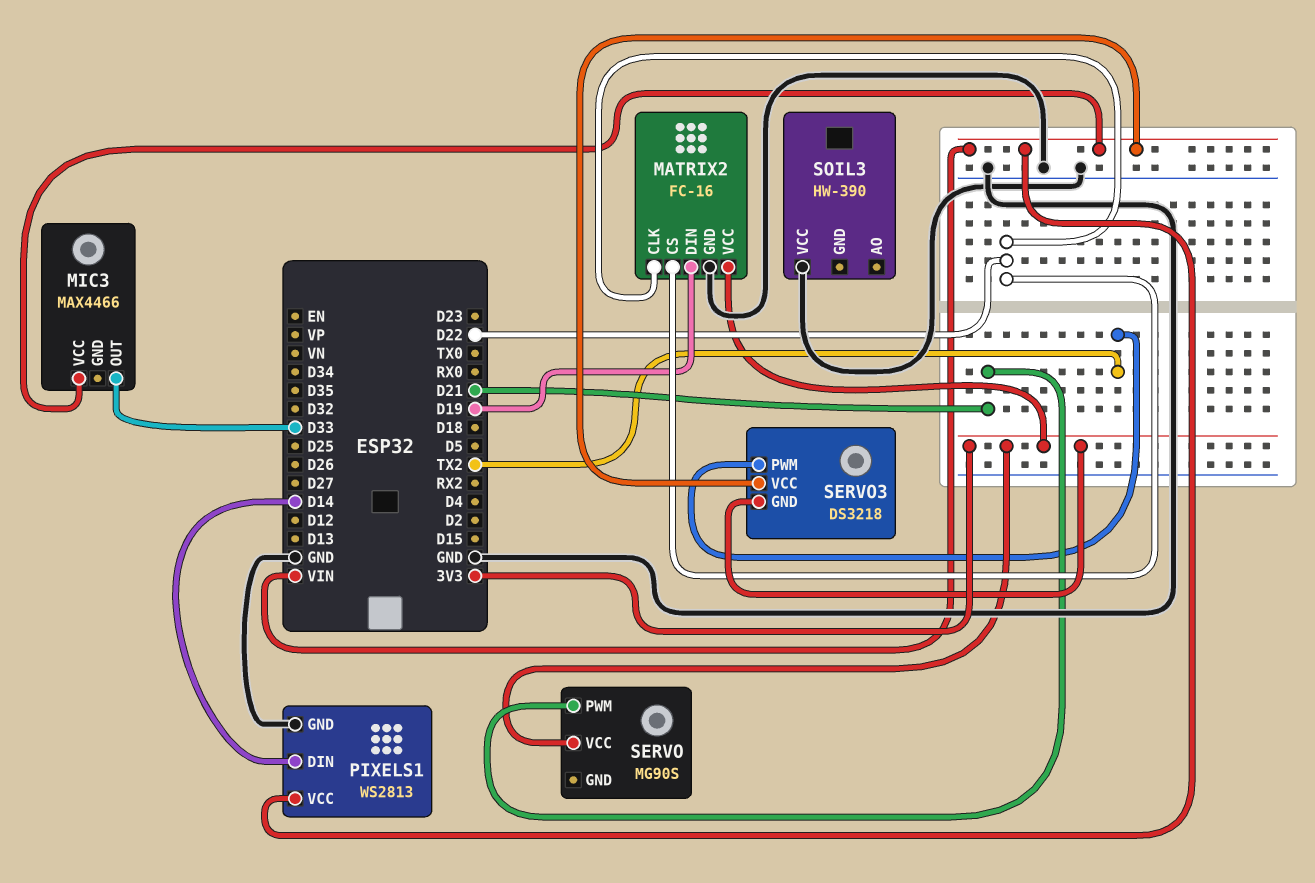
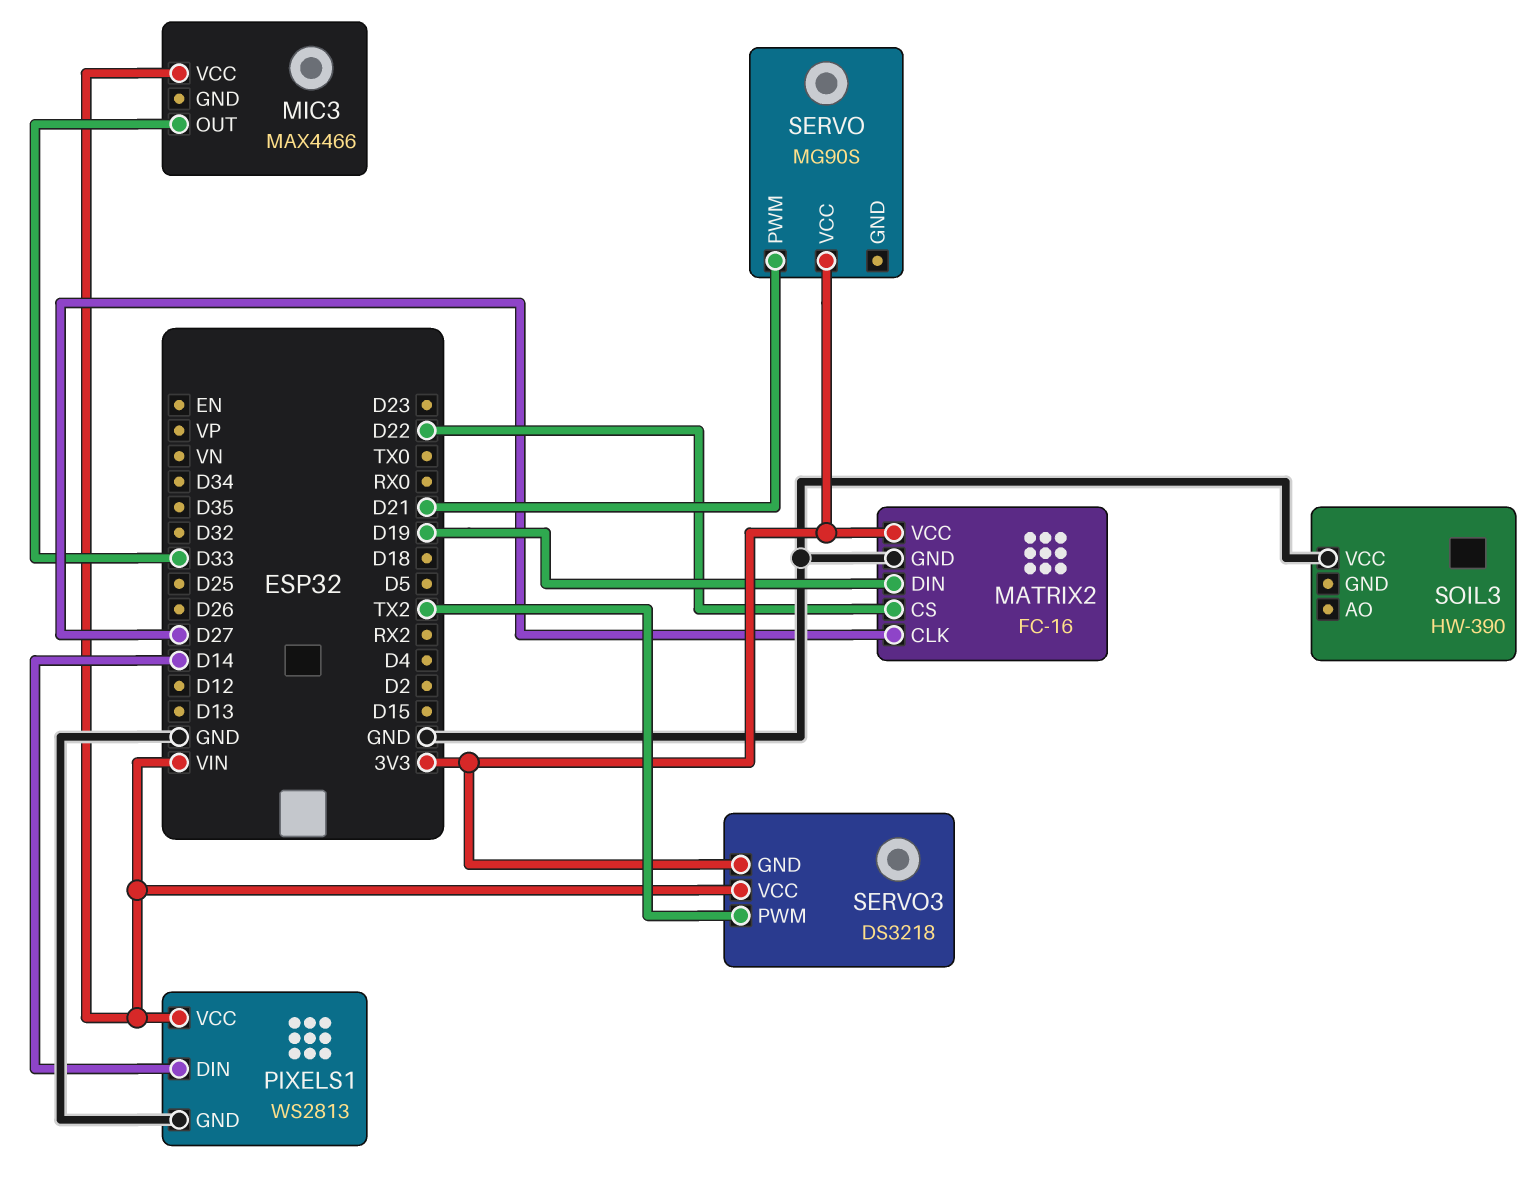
MATRIX2 pin CLK: D22 -> D27

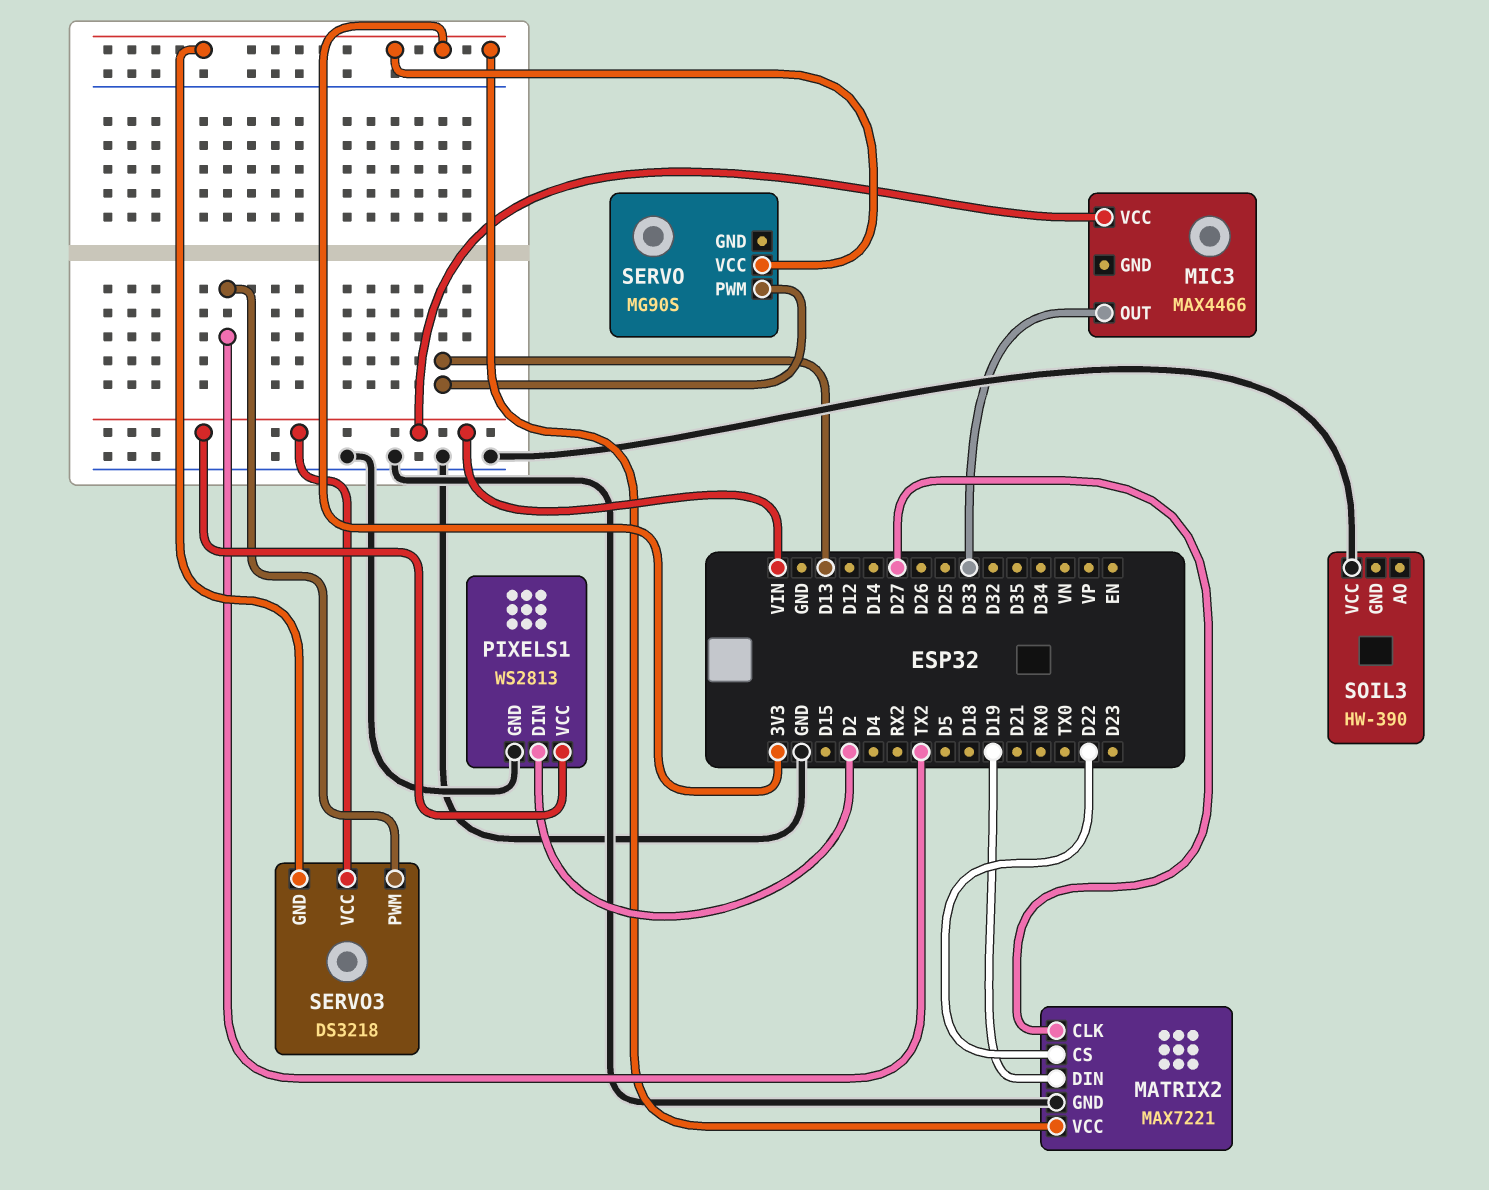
MATRIX2: FC-16 -> MAX7221
PIXELS1 pin DIN: D14 -> D2
SERVO pin PWM: D21 -> D13

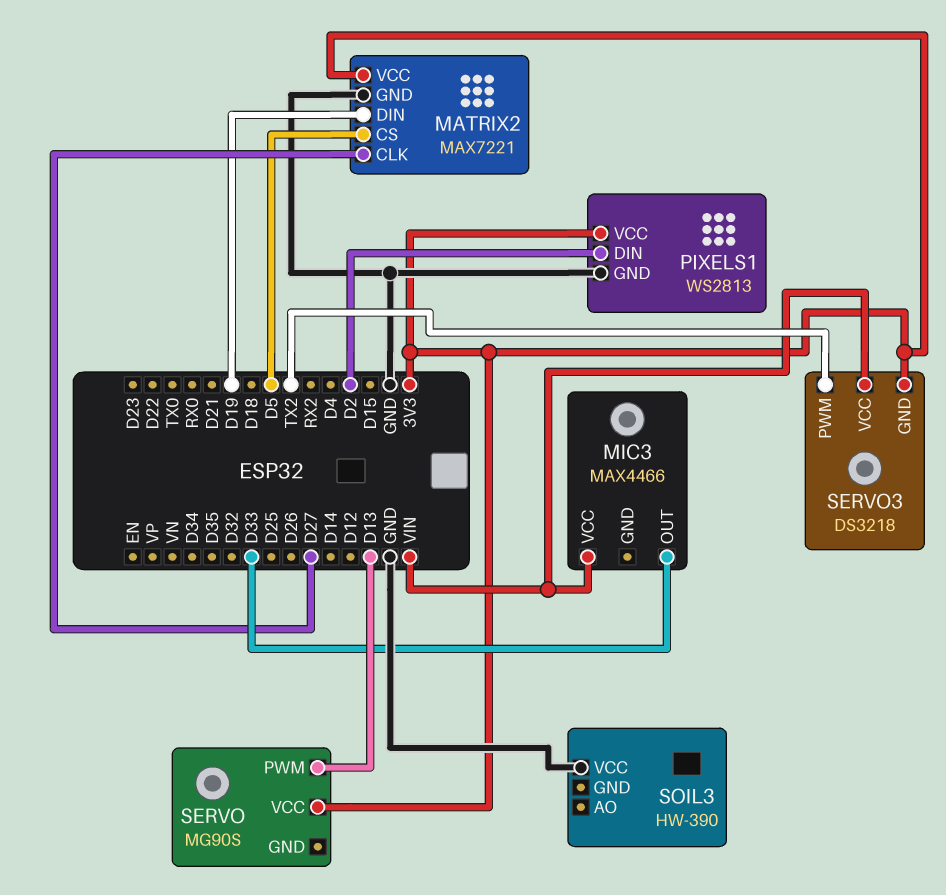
MATRIX2 pin CS: D22 -> D5
PIXELS1 pin VCC: VIN -> 3V3

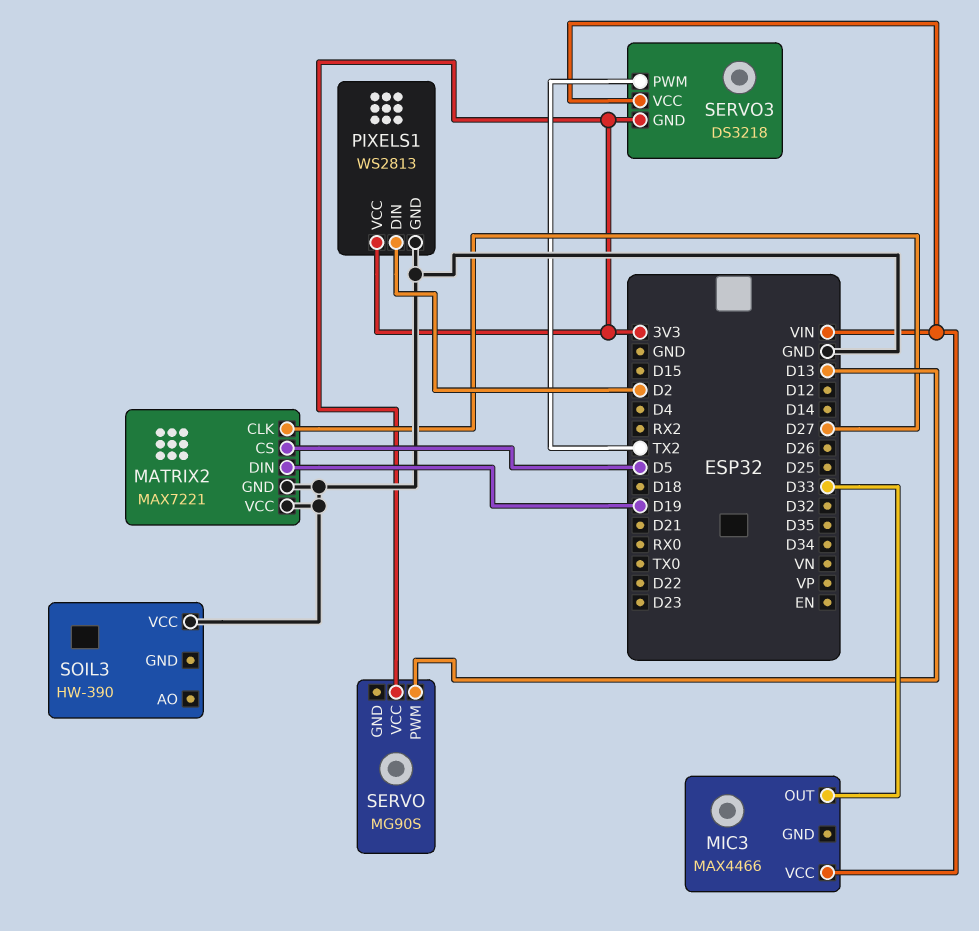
MATRIX2 pin VCC: 3V3 -> GND

